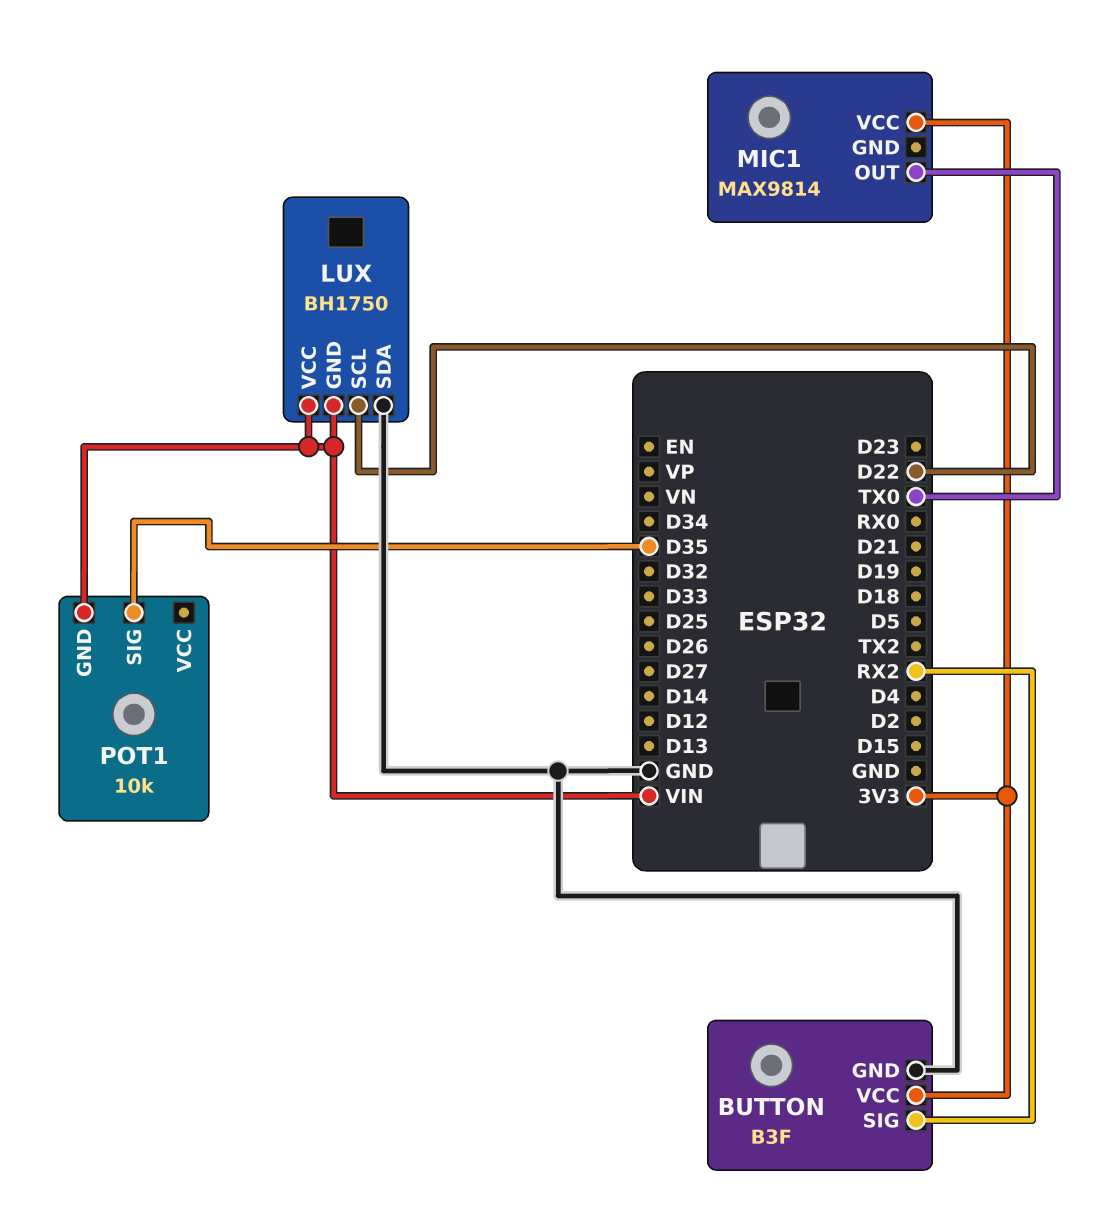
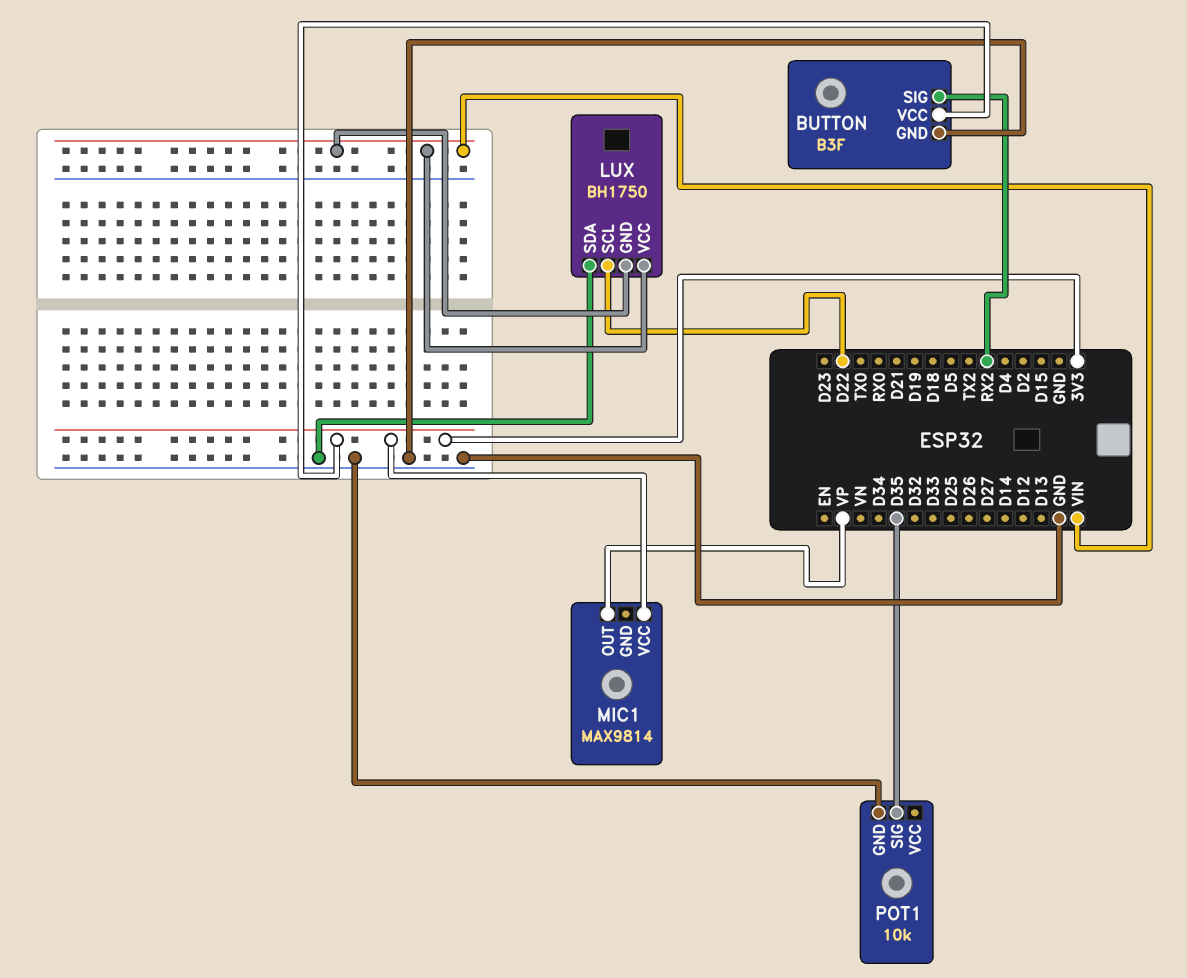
MIC1 pin OUT: TX0 -> VP
POT1 pin GND: VIN -> GND

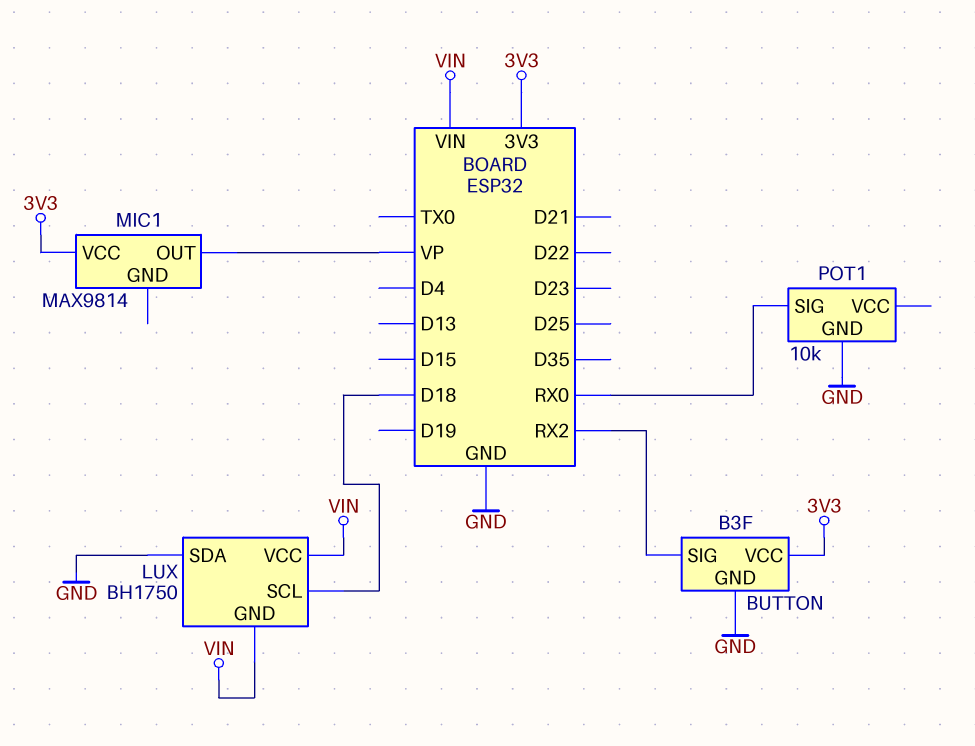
LUX pin SCL: D22 -> D18
POT1 pin SIG: D35 -> RX0

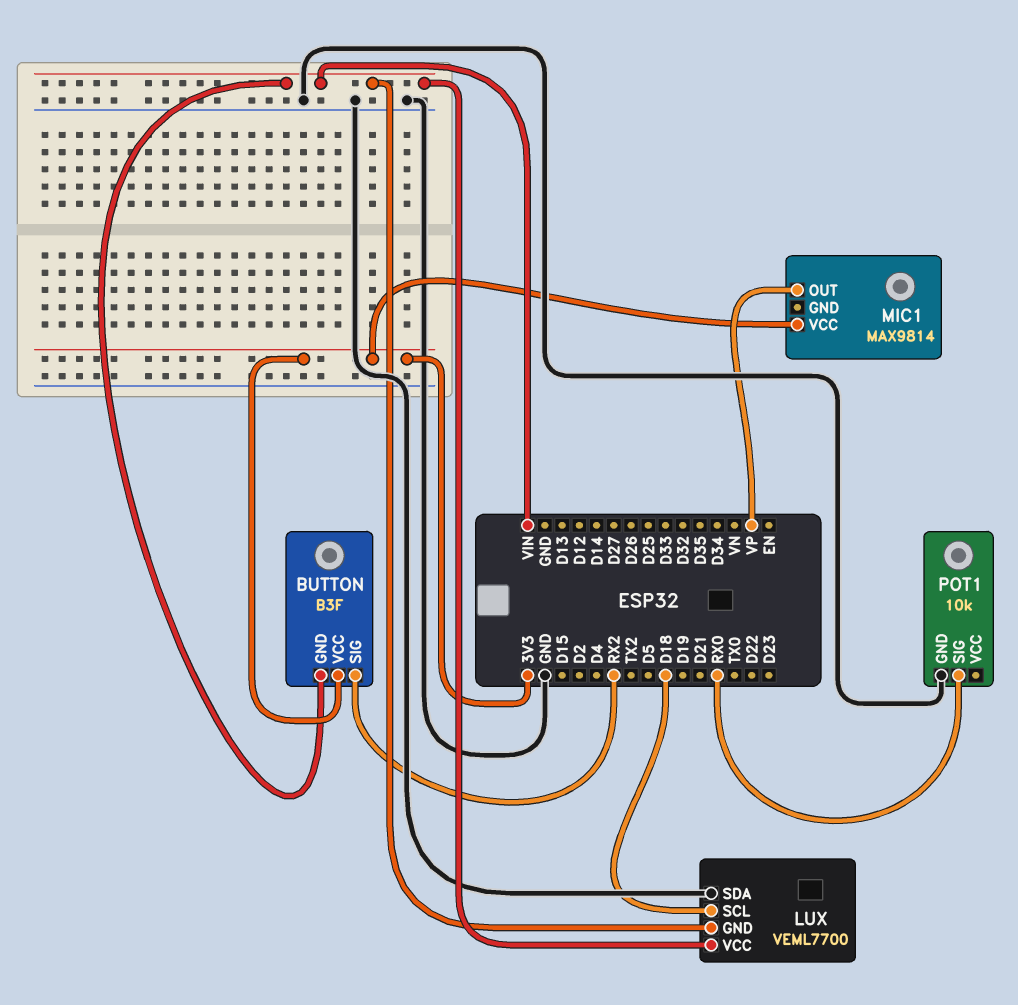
BUTTON pin GND: GND -> VIN
LUX: BH1750 -> VEML7700

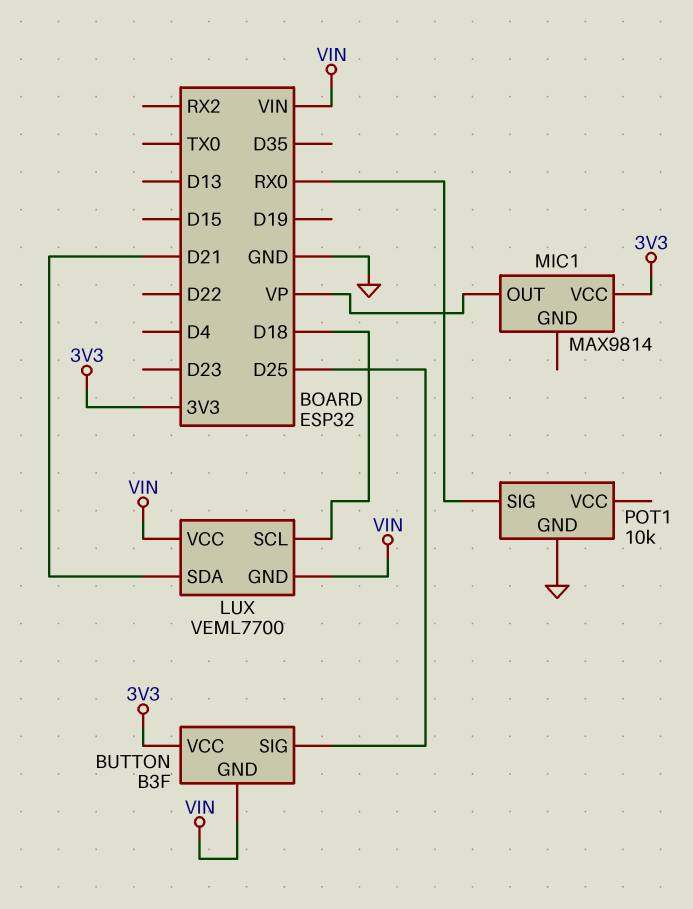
BUTTON pin SIG: RX2 -> D25
LUX pin SDA: GND -> D21

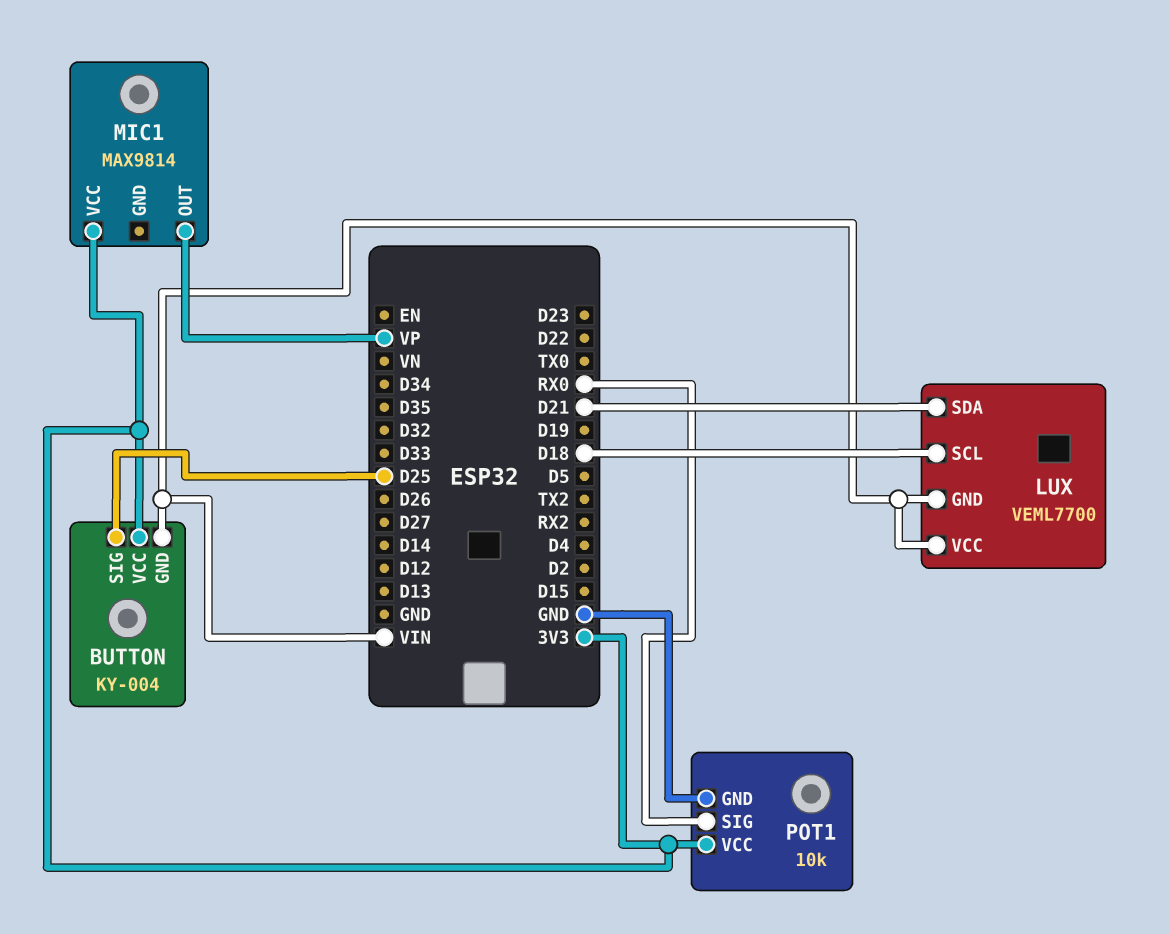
BUTTON: B3F -> KY-004
POT1 pin VCC: none -> 3V3

